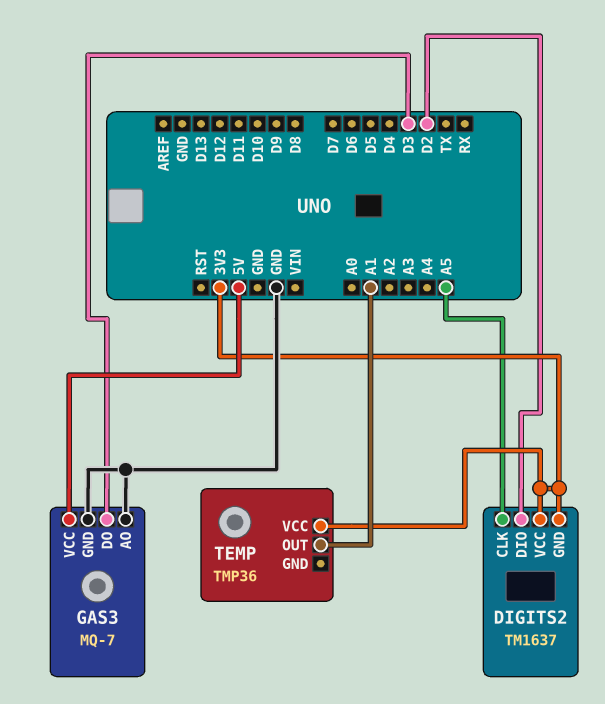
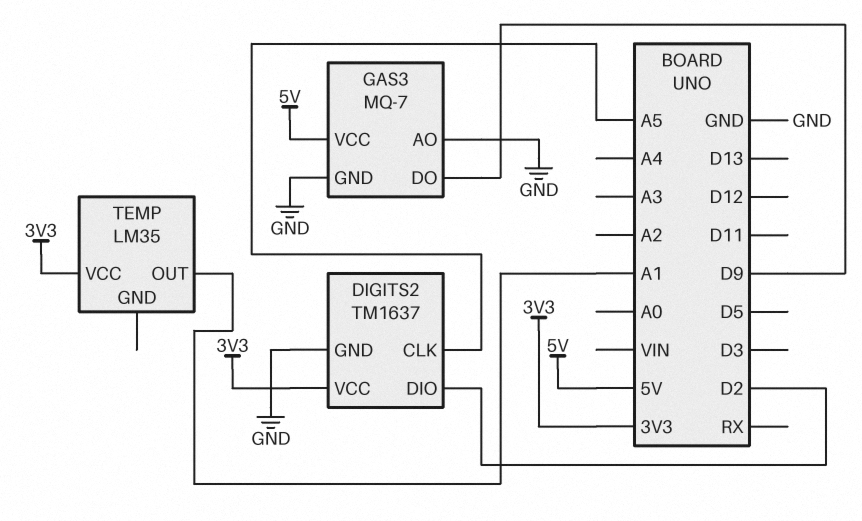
DIGITS2 pin GND: 3V3 -> GND
GAS3 pin DO: D3 -> D9
TEMP: TMP36 -> LM35

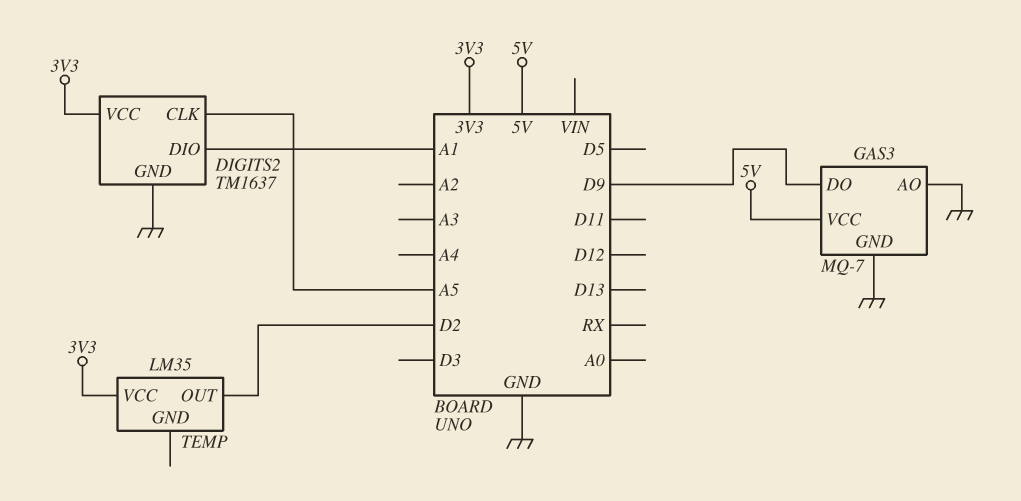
DIGITS2 pin DIO: D2 -> A1
TEMP pin OUT: A1 -> D2

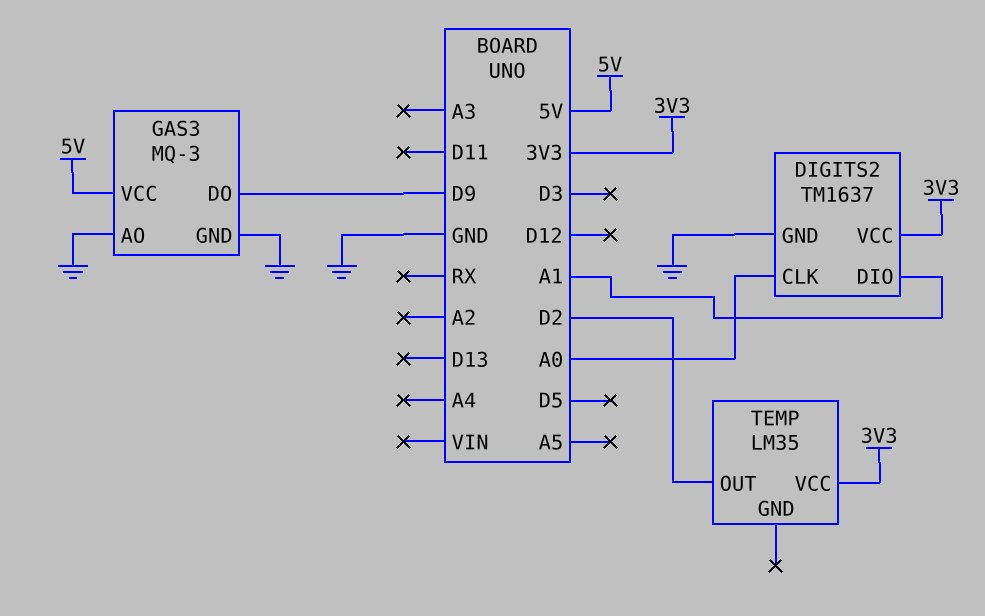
DIGITS2 pin CLK: A5 -> A0
GAS3: MQ-7 -> MQ-3

